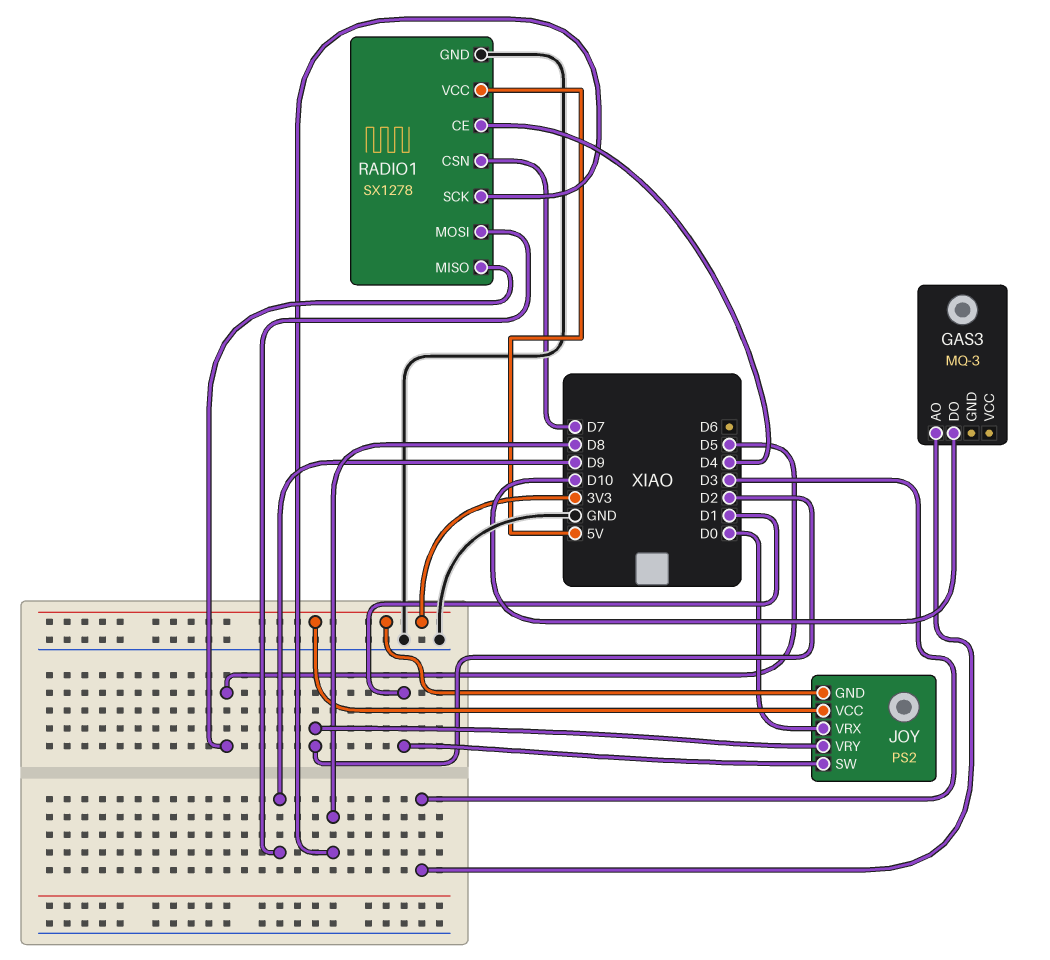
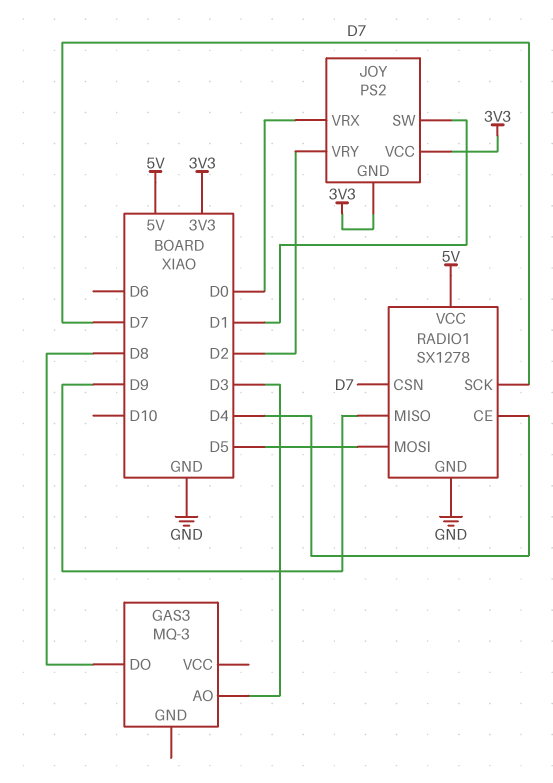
GAS3 pin DO: D10 -> D8
RADIO1 pin MISO: D5 -> D9
RADIO1 pin MOSI: D9 -> D5
RADIO1 pin SCK: D8 -> D7

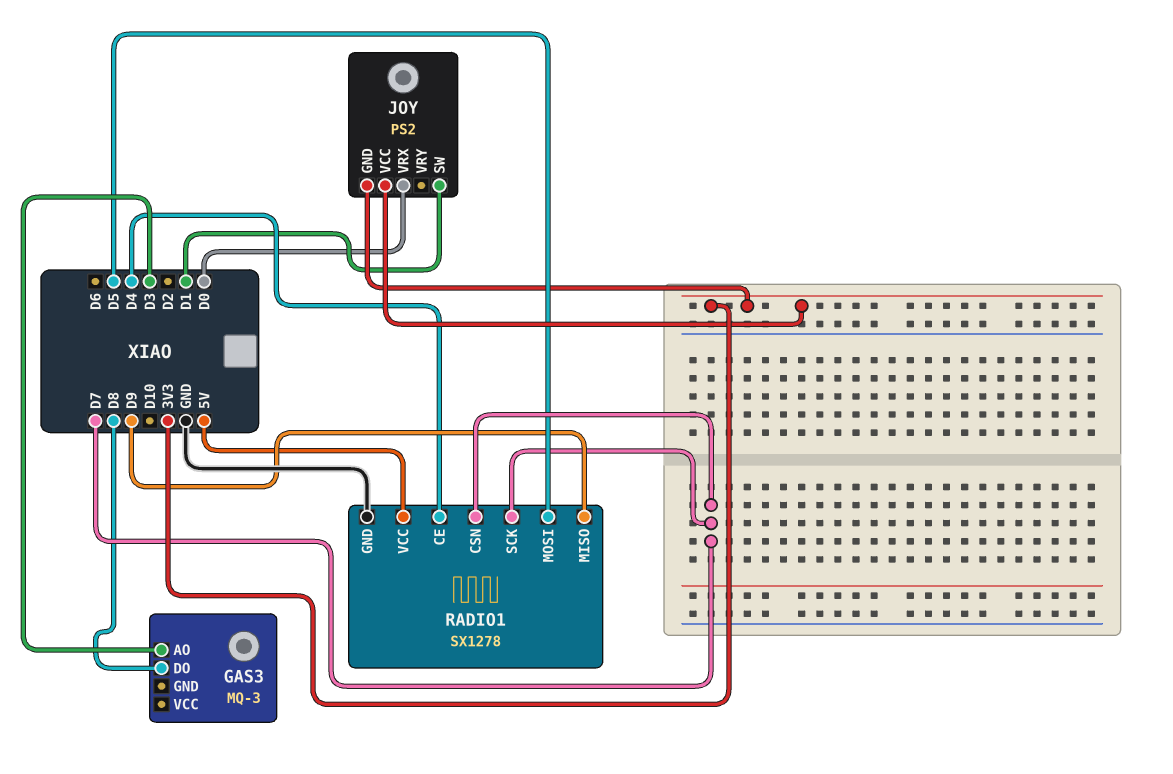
JOY pin VRY: D2 -> none

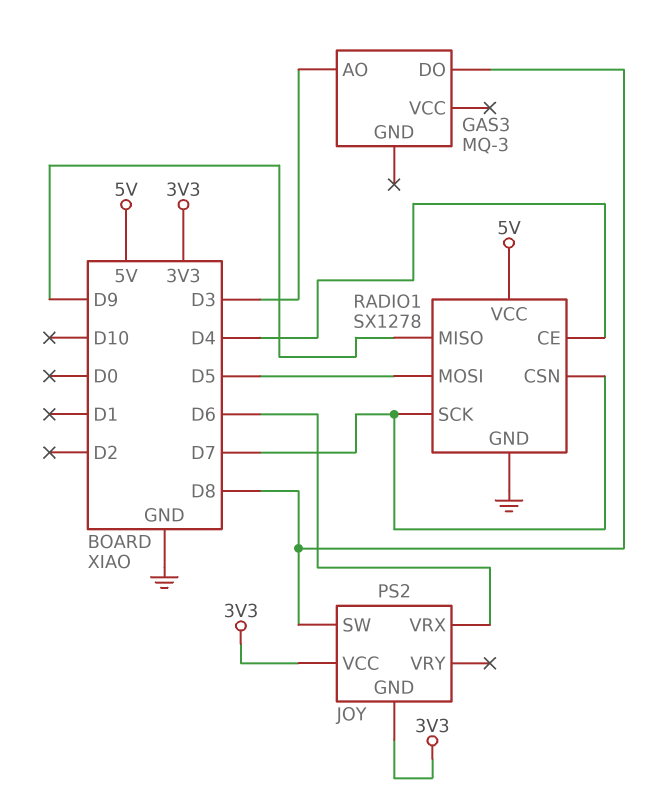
JOY pin SW: D1 -> D8
JOY pin VRX: D0 -> D6

